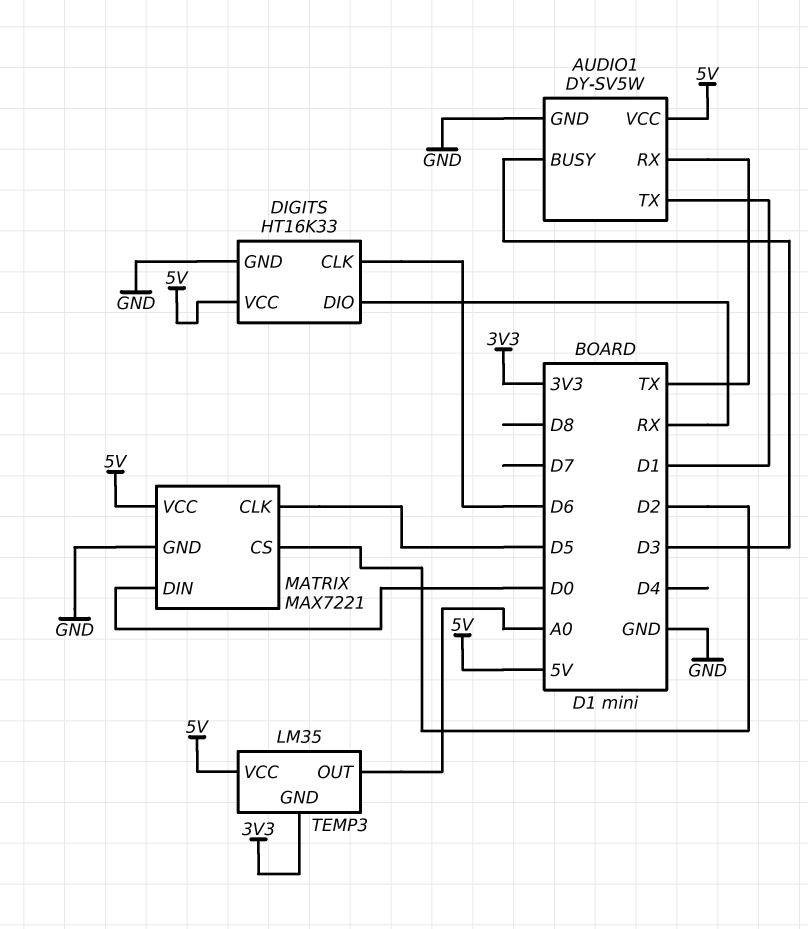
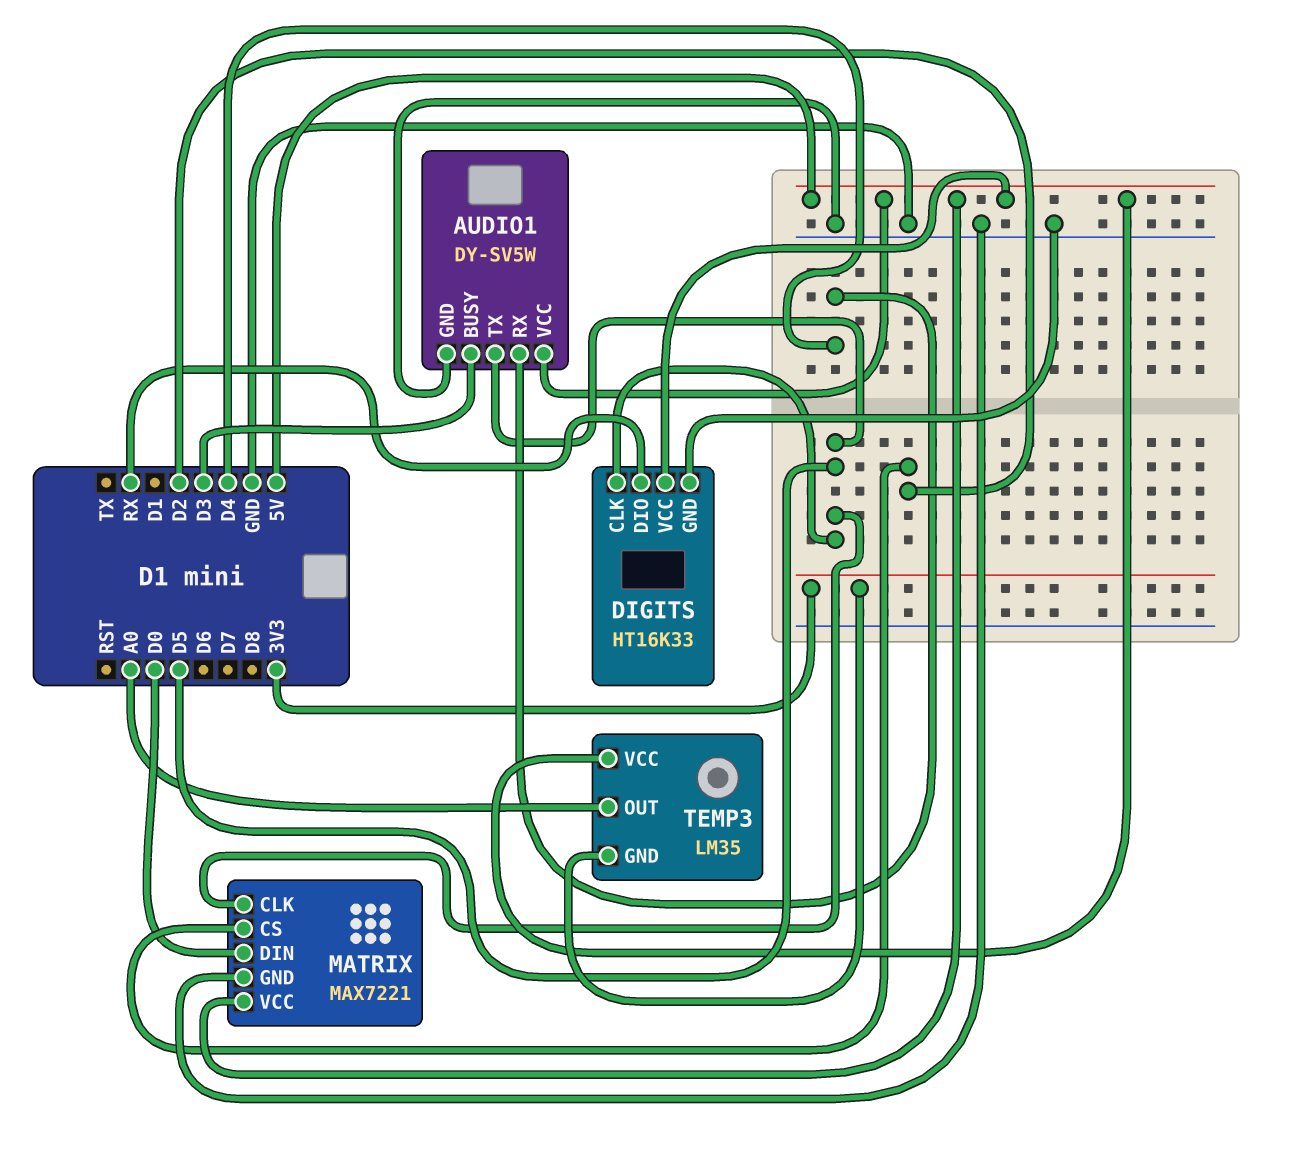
AUDIO1 pin RX: TX -> D4
AUDIO1 pin TX: D1 -> D5
DIGITS pin CLK: D6 -> D5

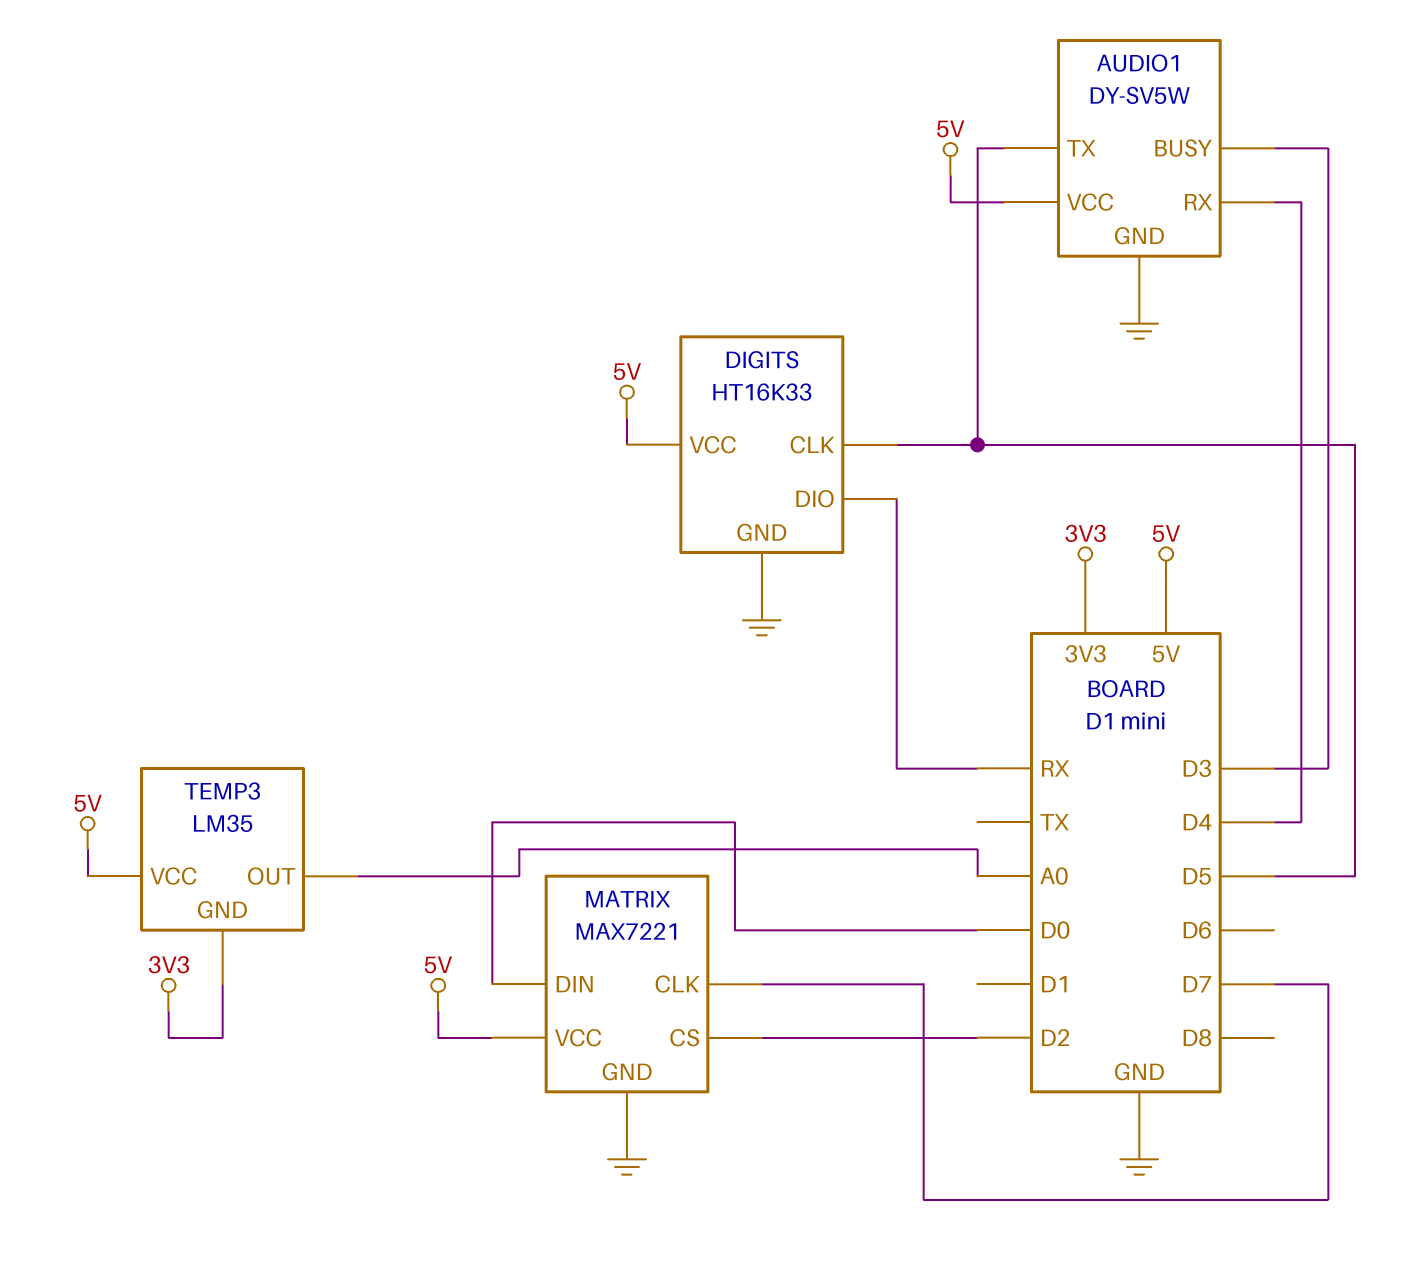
MATRIX pin CLK: D5 -> D7

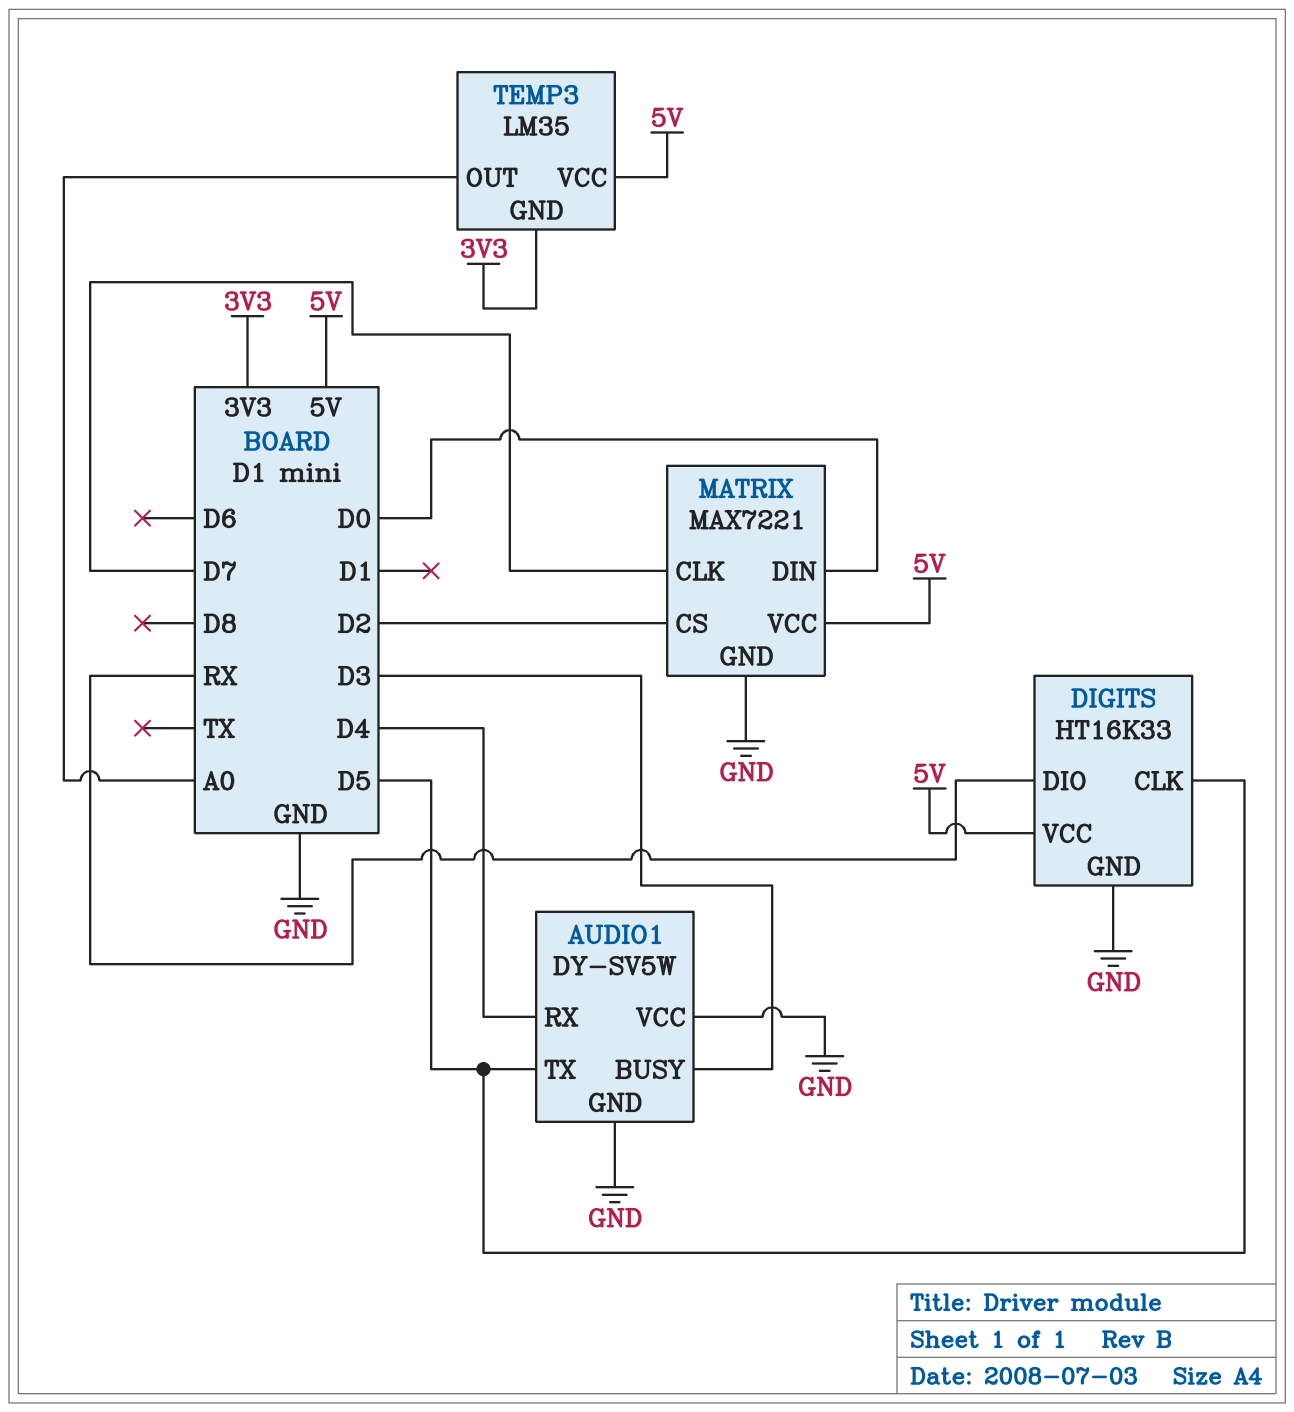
AUDIO1 pin VCC: 5V -> GND

